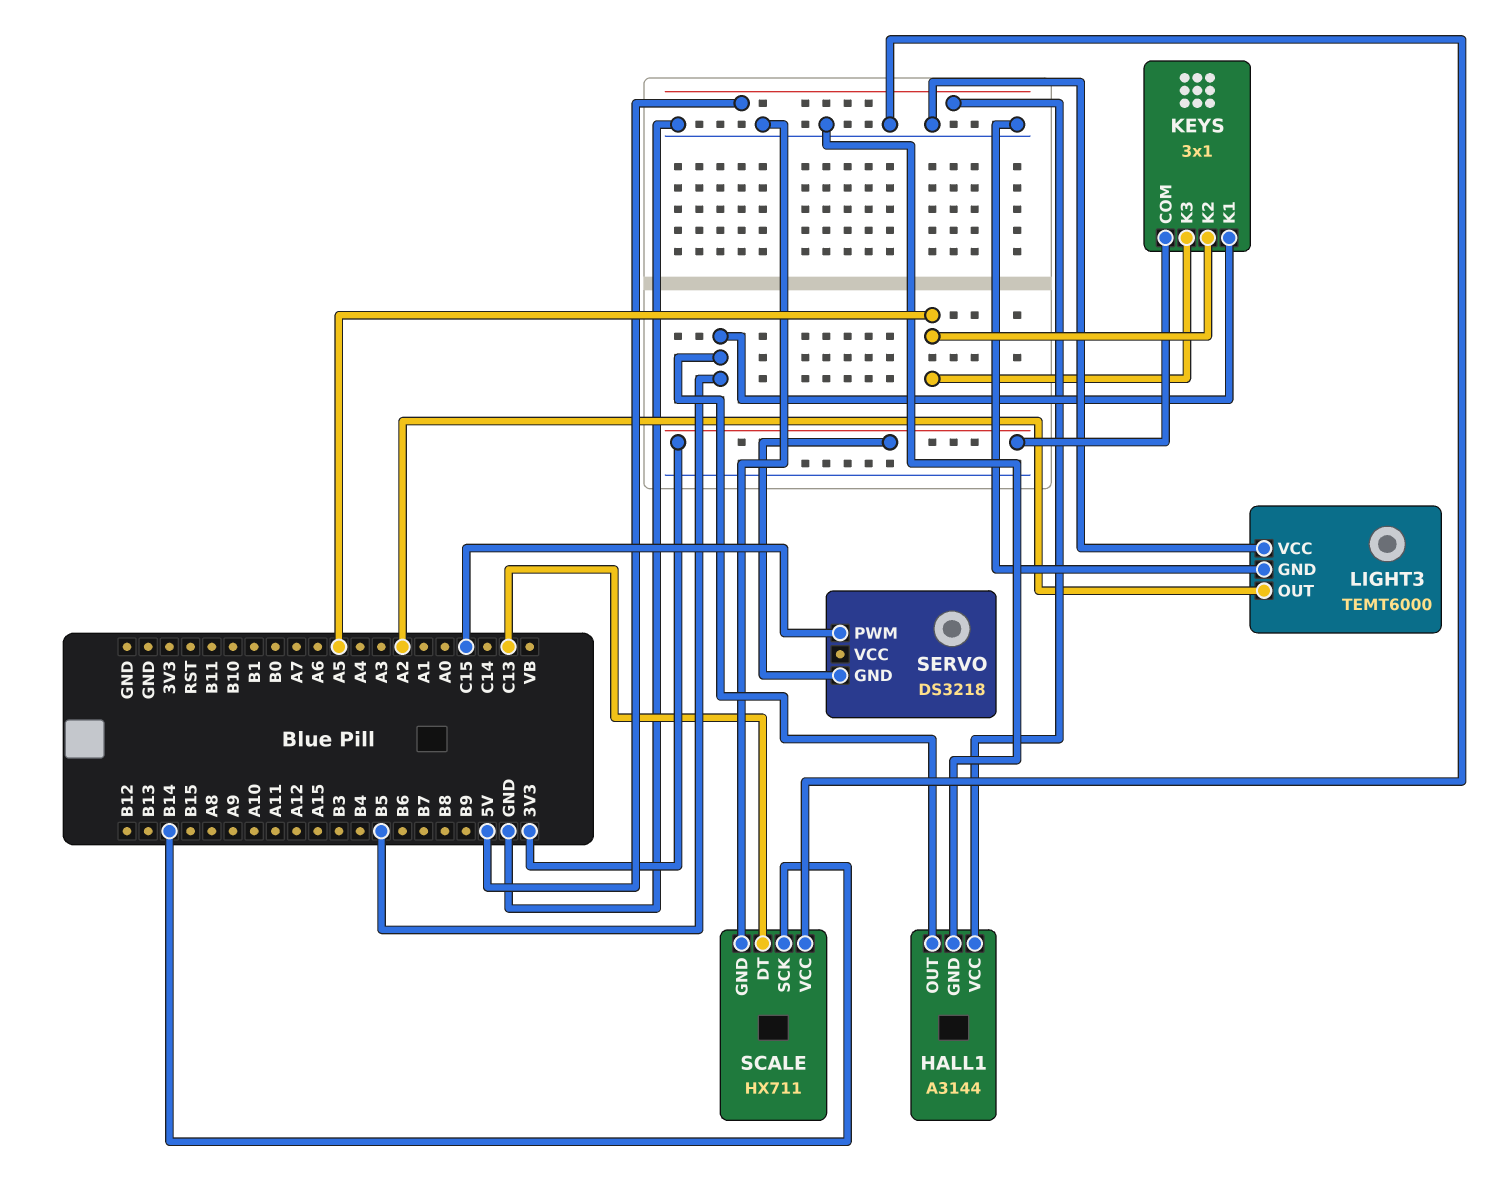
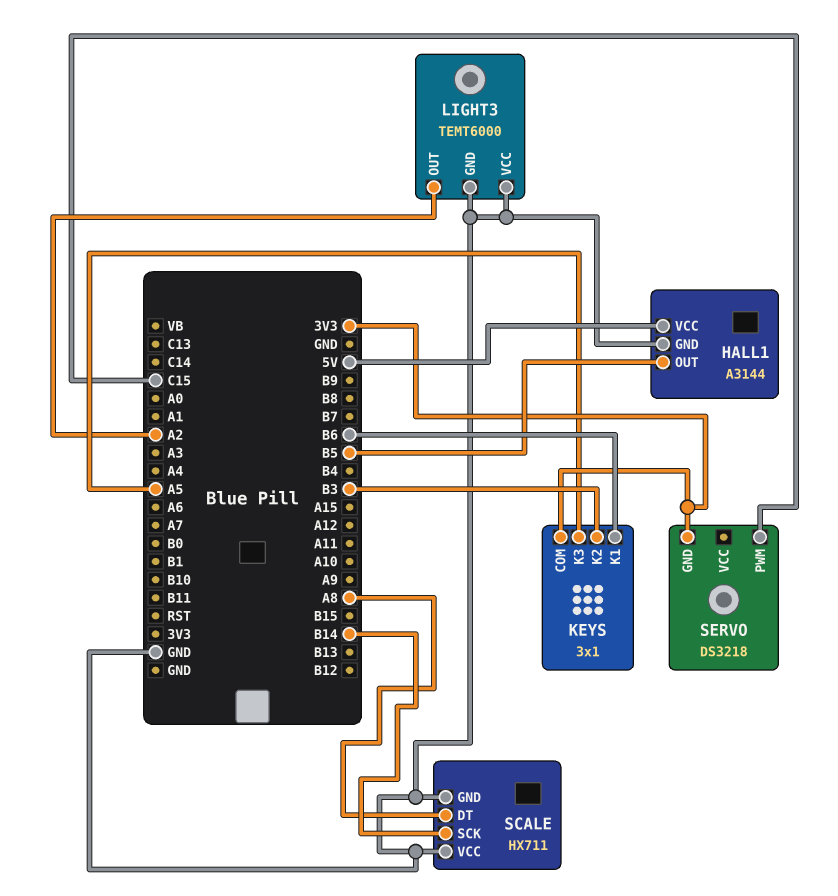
KEYS pin K1: B5 -> B6
KEYS pin K2: A5 -> B3
SCALE pin DT: C13 -> A8

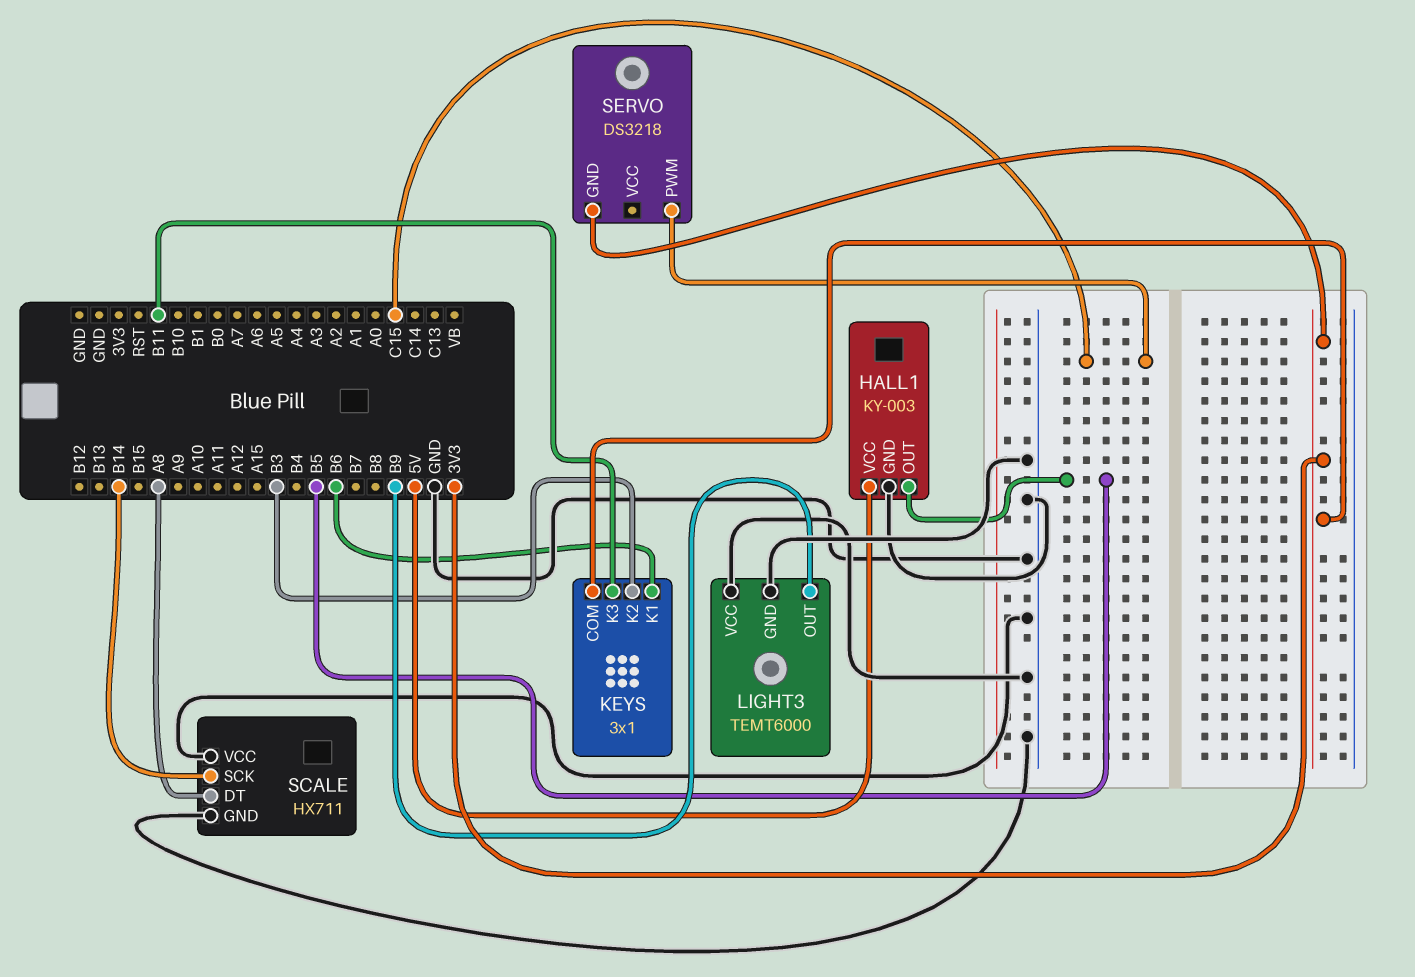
HALL1: A3144 -> KY-003
KEYS pin K3: A5 -> B11
LIGHT3 pin OUT: A2 -> B9

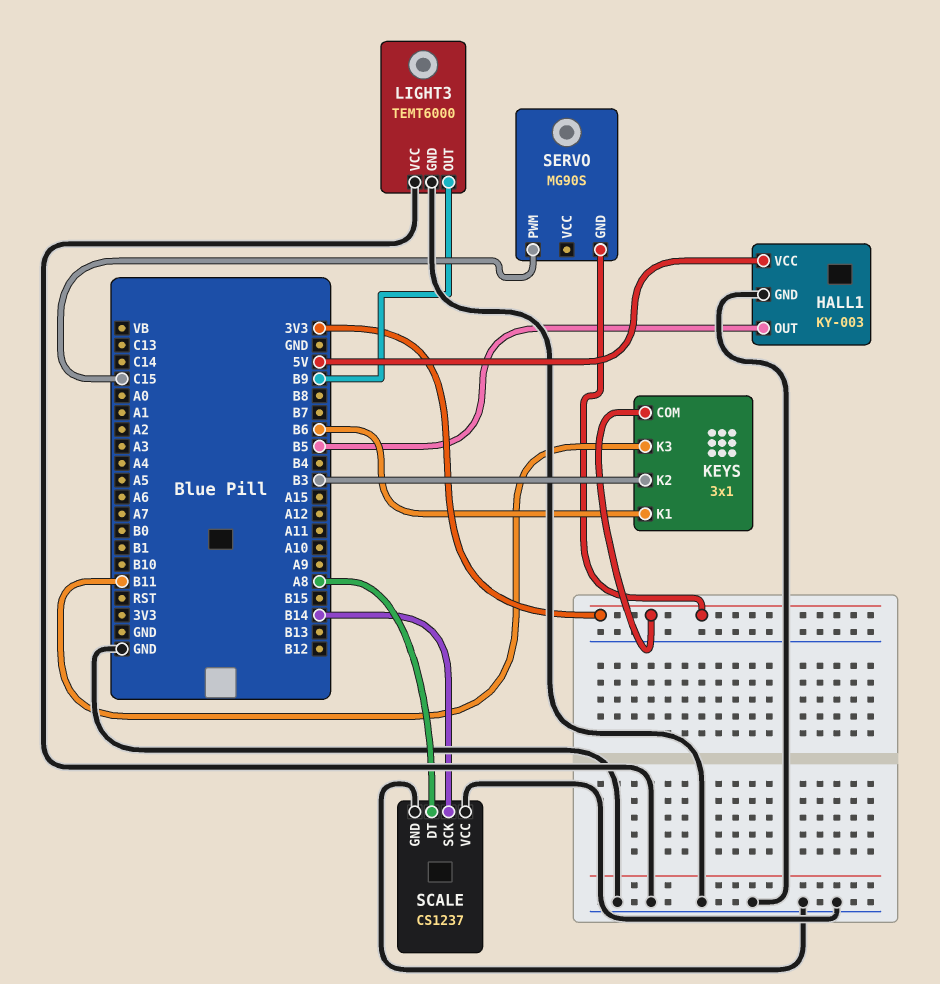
SCALE: HX711 -> CS1237
SERVO: DS3218 -> MG90S

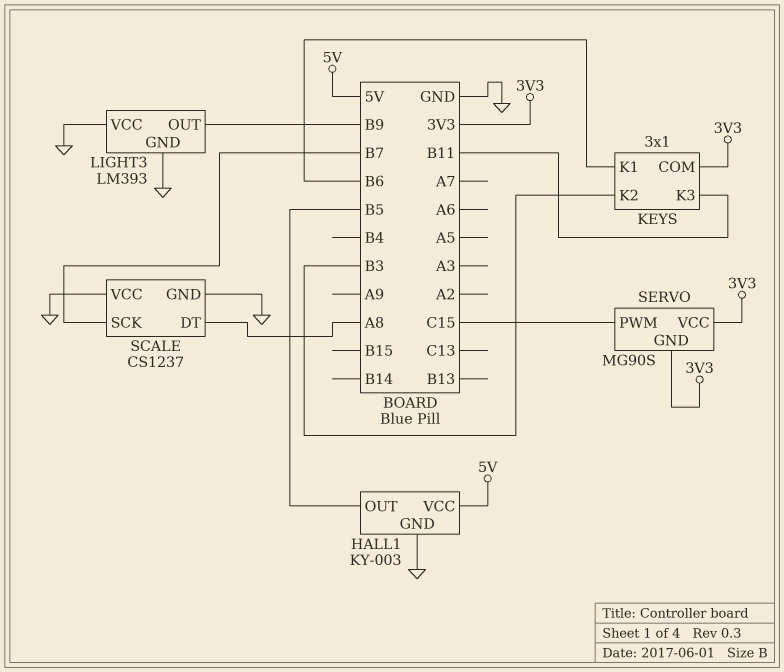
LIGHT3: TEMT6000 -> LM393
SCALE pin SCK: B14 -> B7
SERVO pin VCC: none -> 3V3

